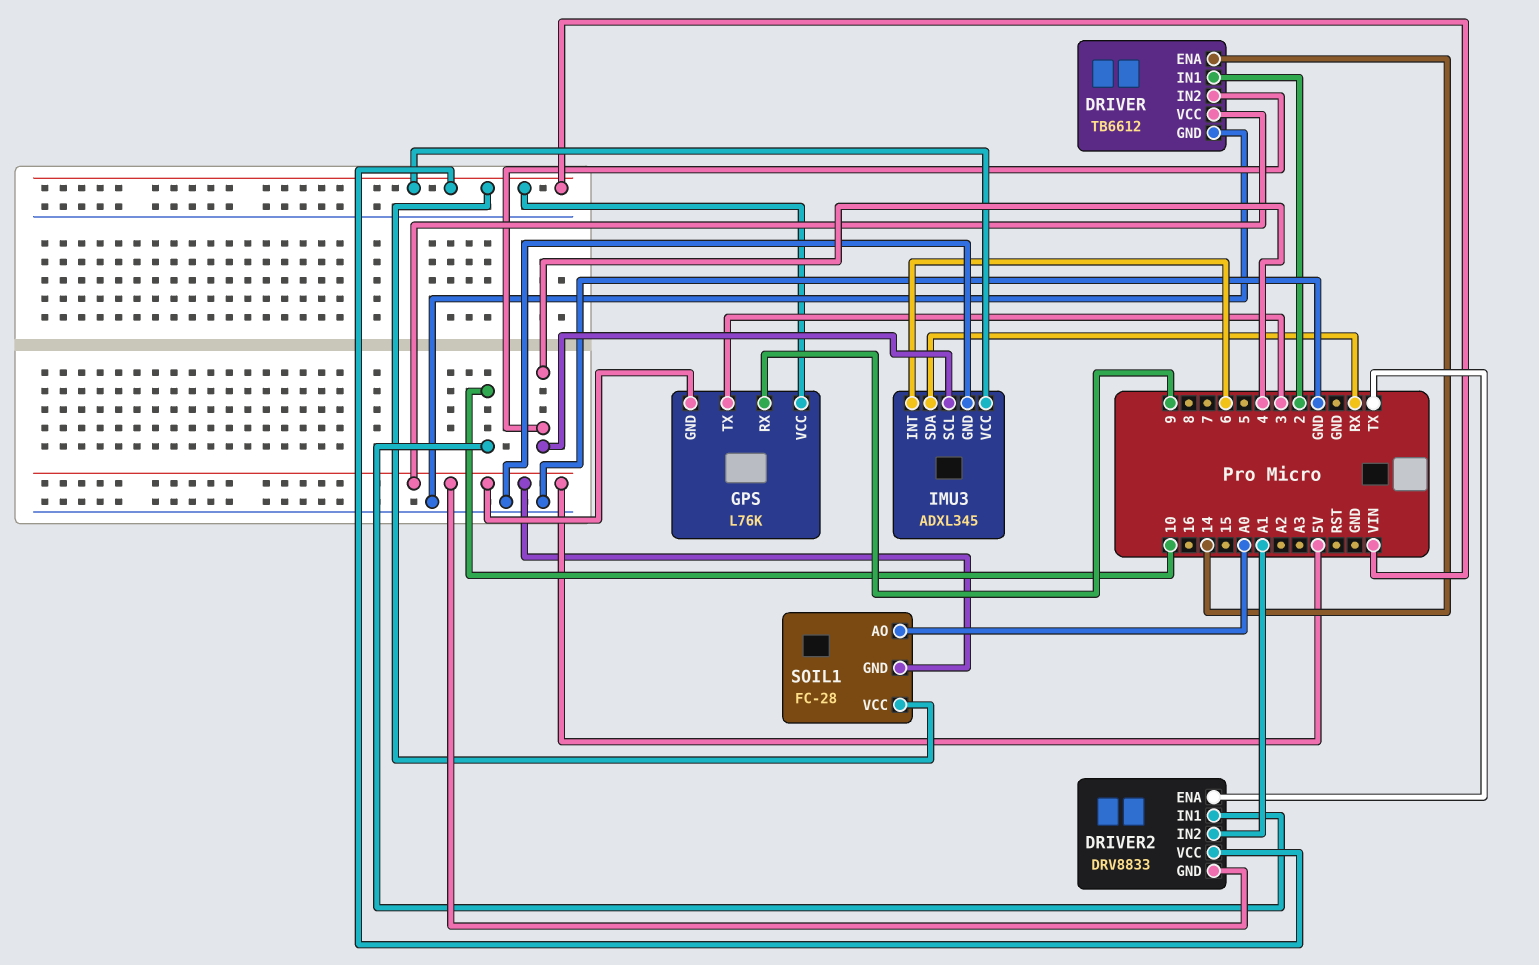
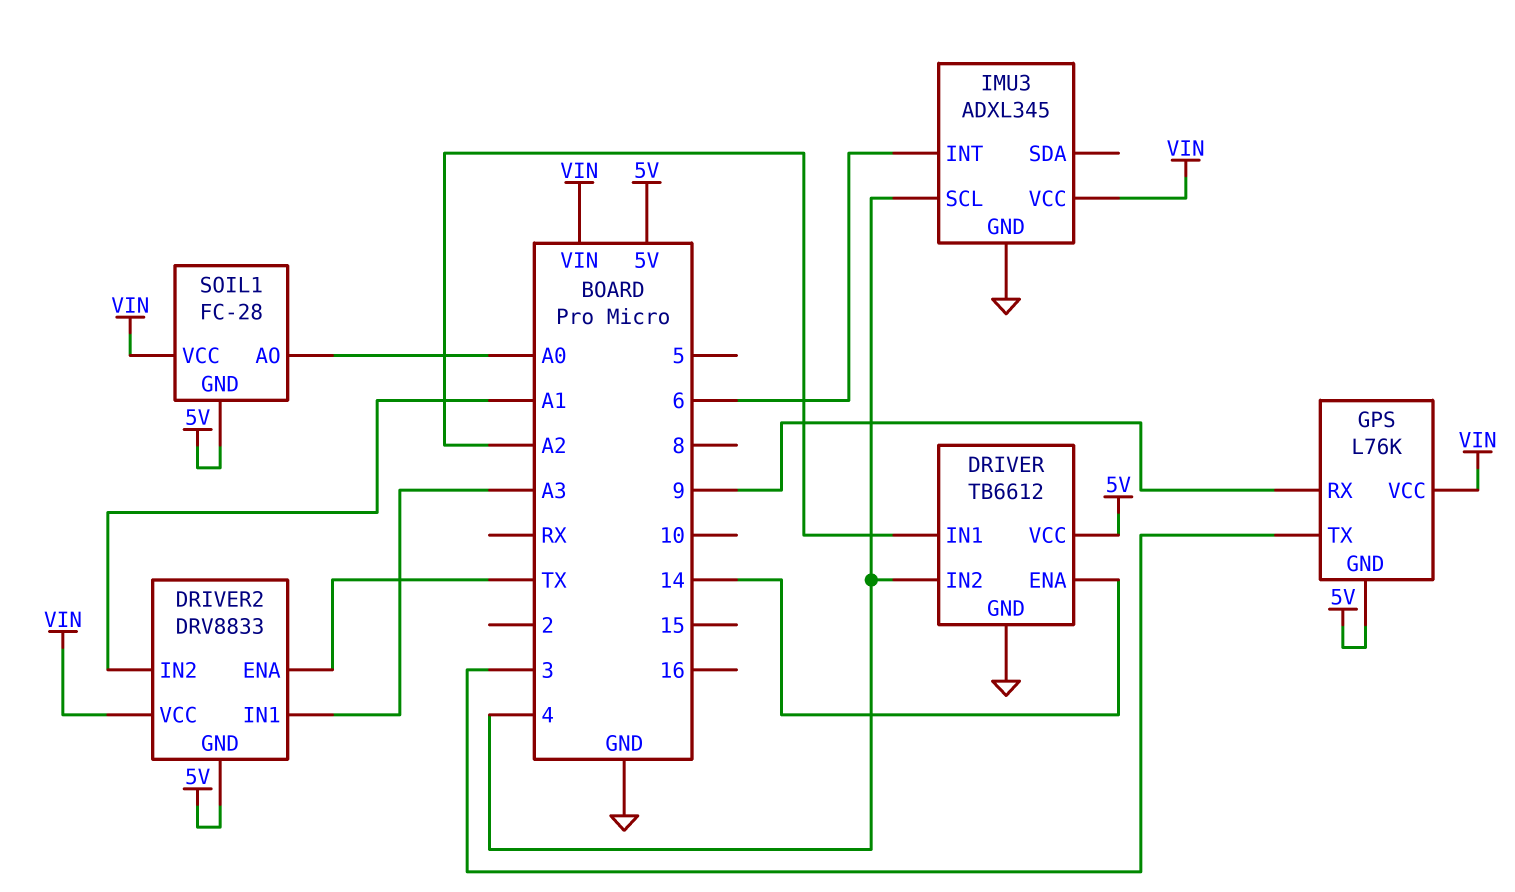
DRIVER pin IN1: 2 -> A2
DRIVER2 pin IN1: 10 -> A3
IMU3 pin SDA: RX -> none

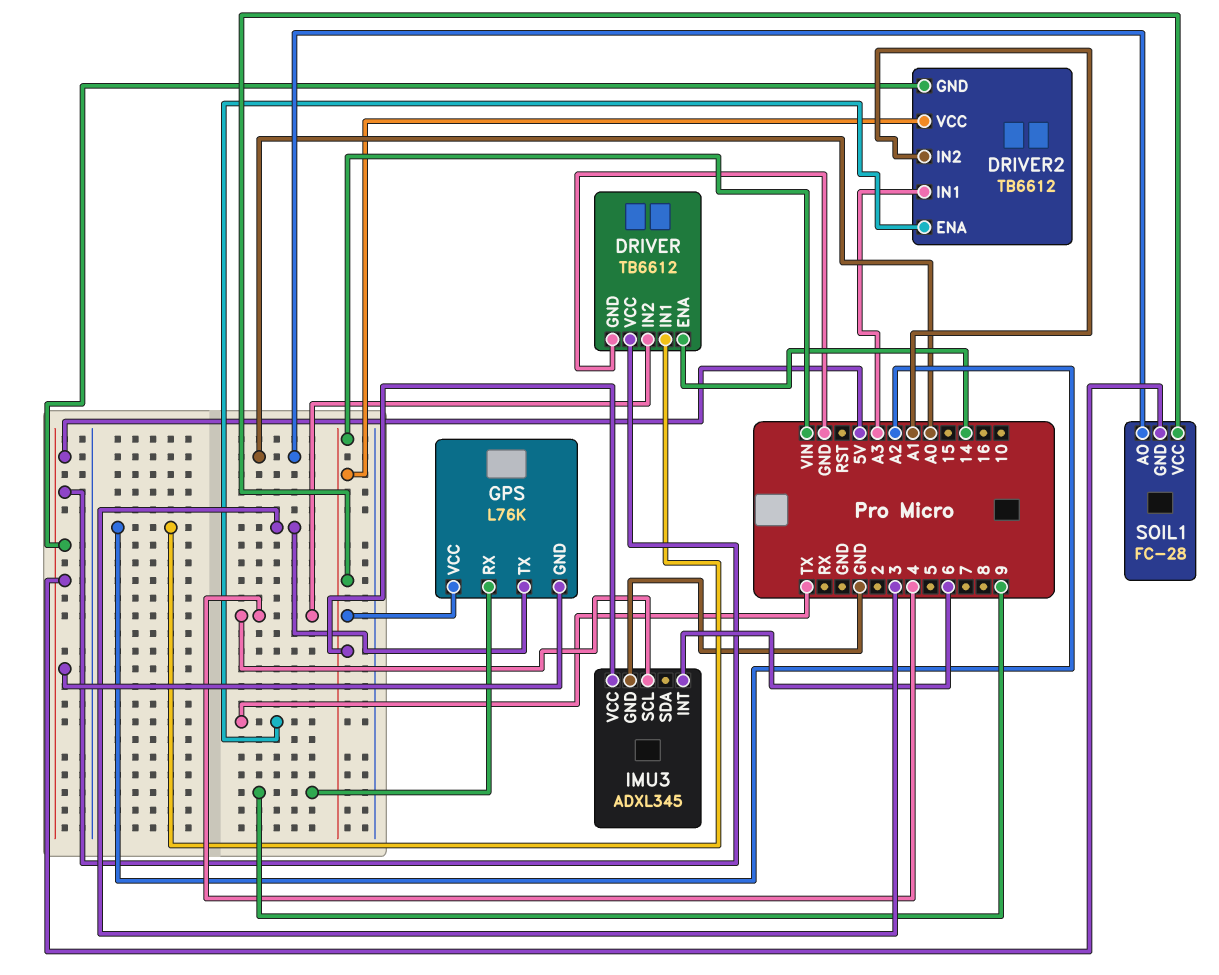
DRIVER2: DRV8833 -> TB6612

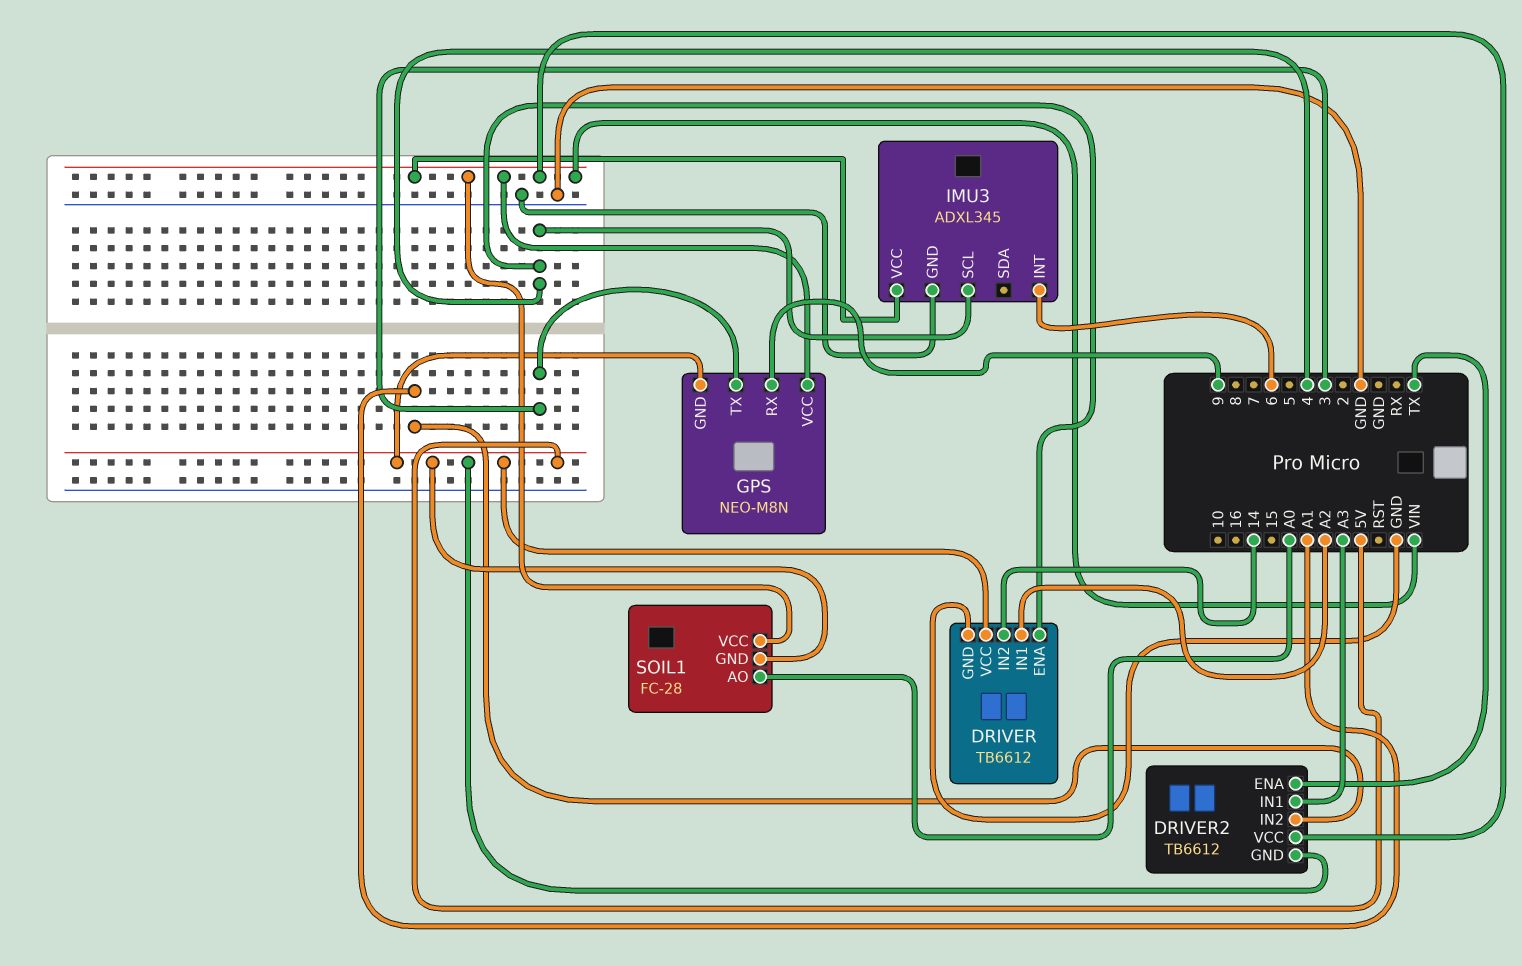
DRIVER pin ENA: 14 -> 4
DRIVER pin IN2: 4 -> 14
GPS: L76K -> NEO-M8N

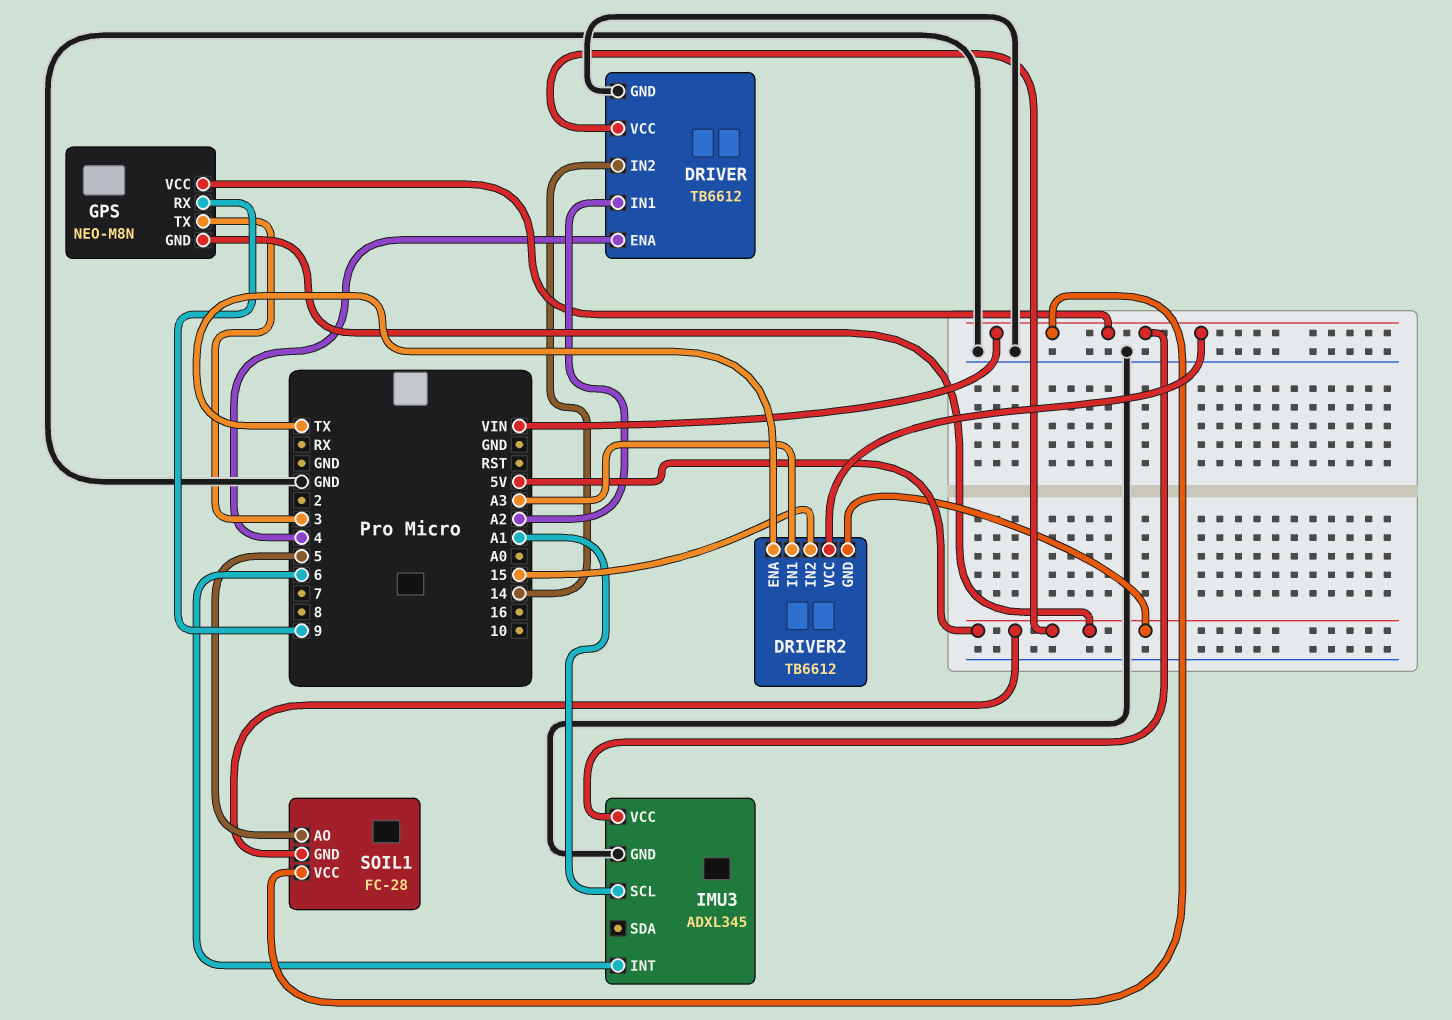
DRIVER2 pin IN2: A1 -> 15
IMU3 pin SCL: 4 -> A1
SOIL1 pin AO: A0 -> 5

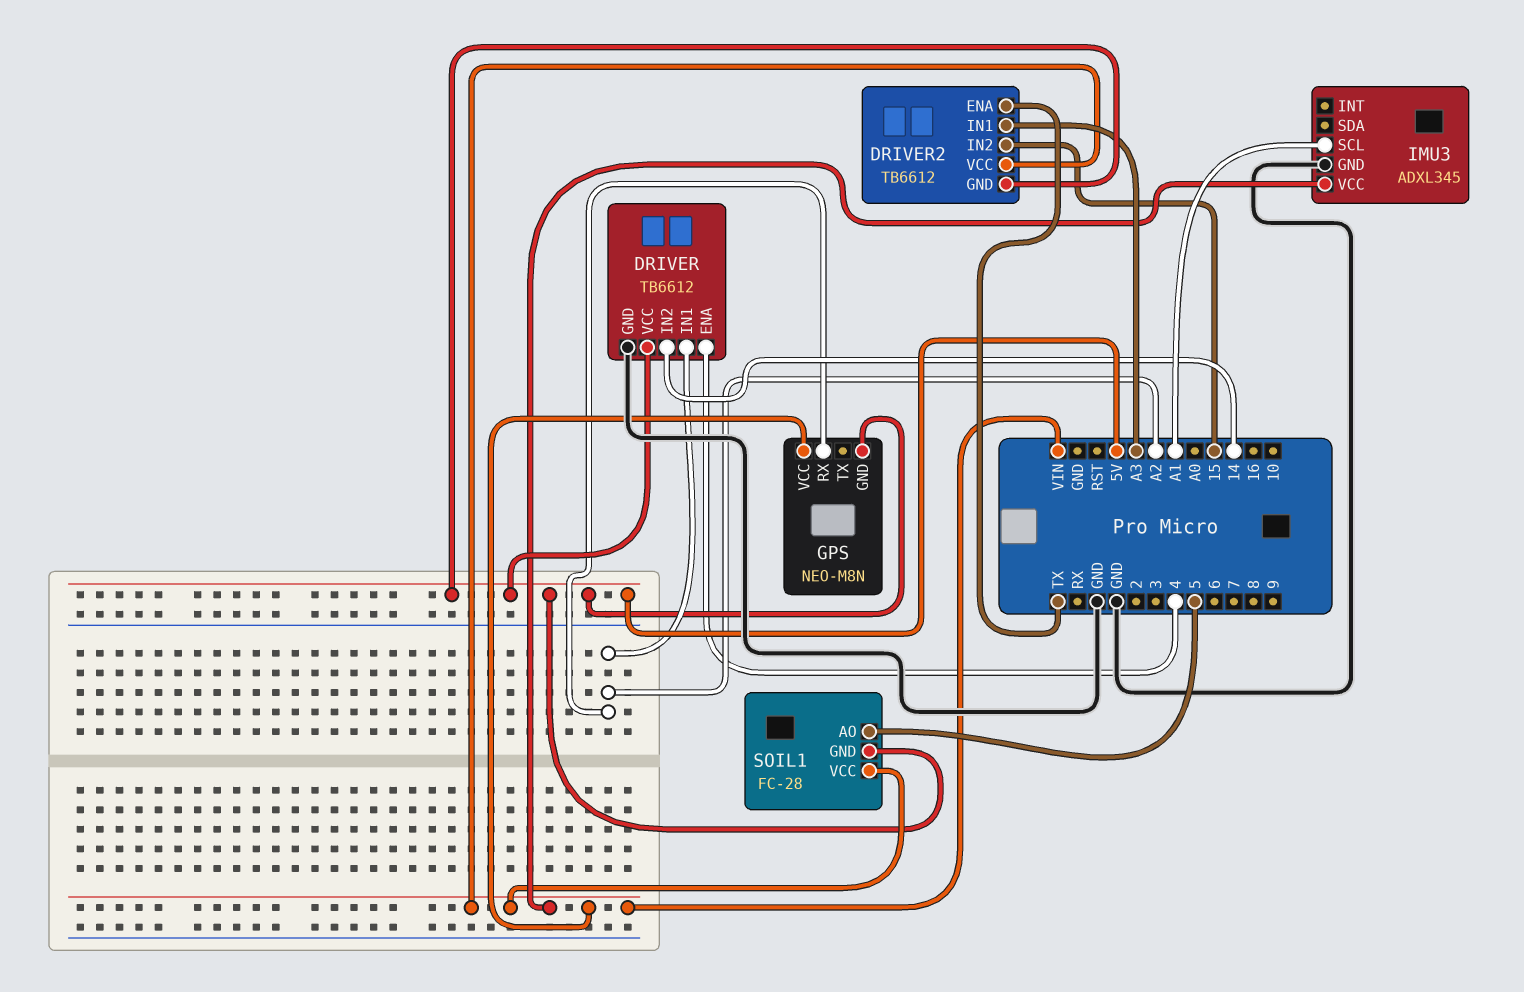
GPS pin RX: 9 -> A2
GPS pin TX: 3 -> none
IMU3 pin INT: 6 -> none

